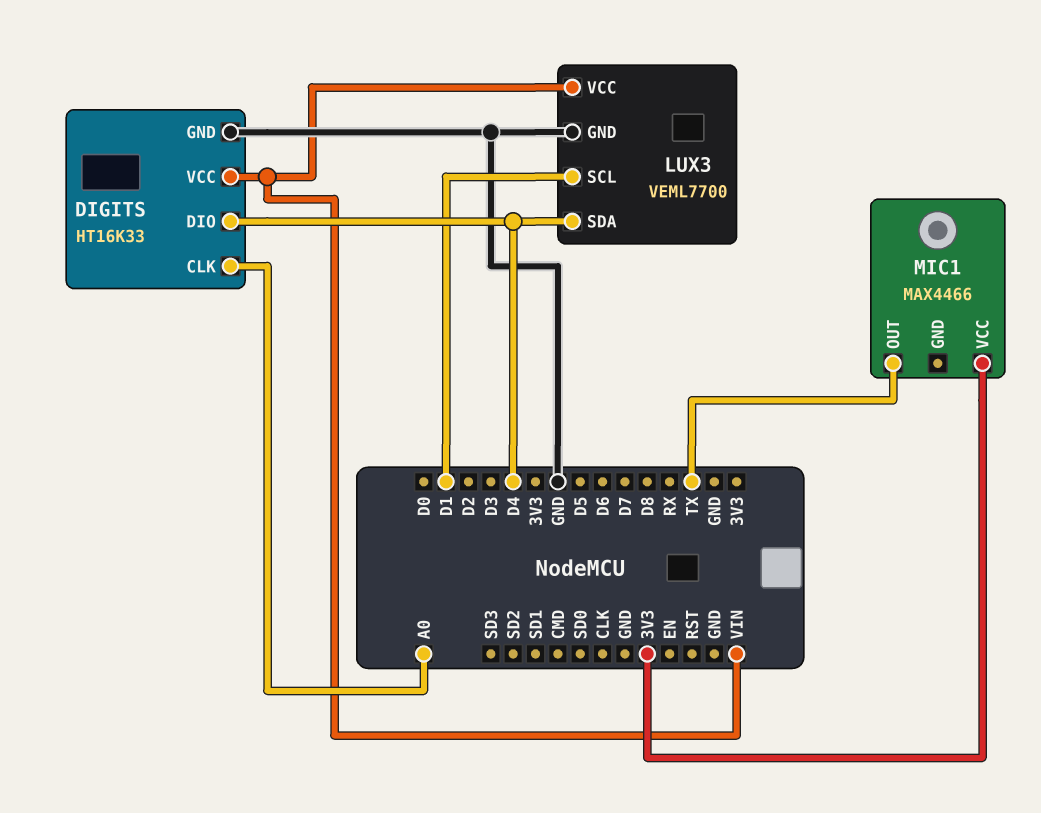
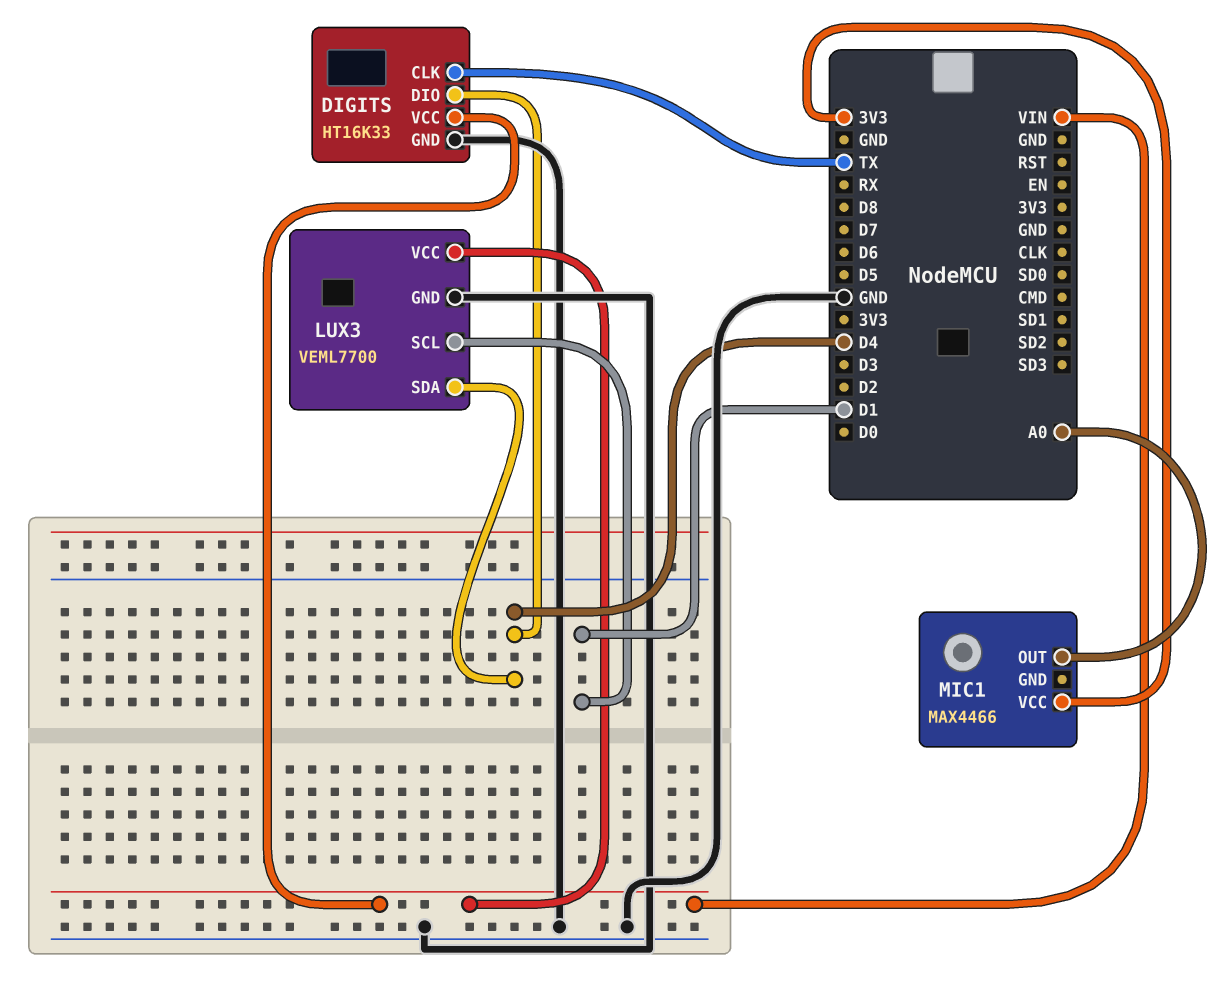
DIGITS pin CLK: A0 -> TX
MIC1 pin OUT: TX -> A0

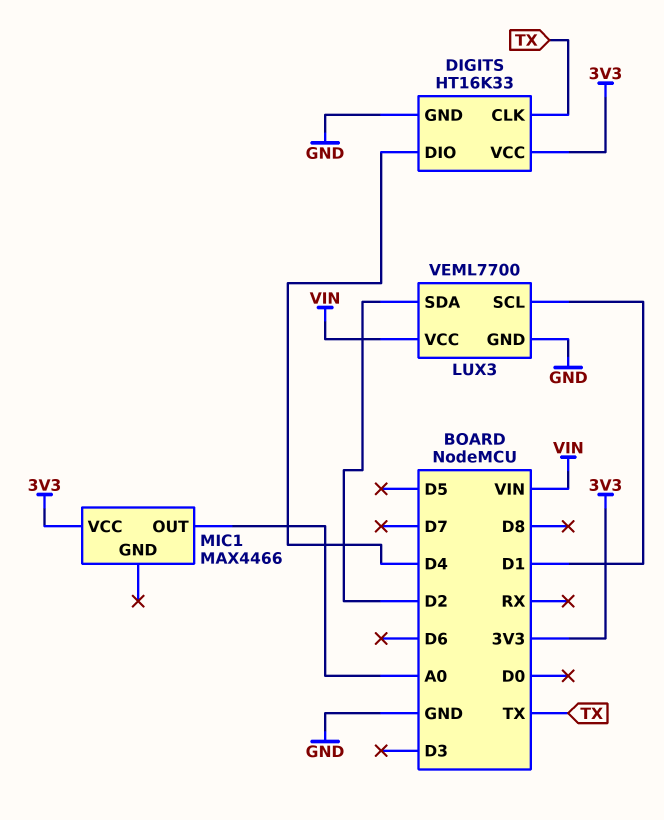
DIGITS pin VCC: VIN -> 3V3
LUX3 pin SDA: D4 -> D2

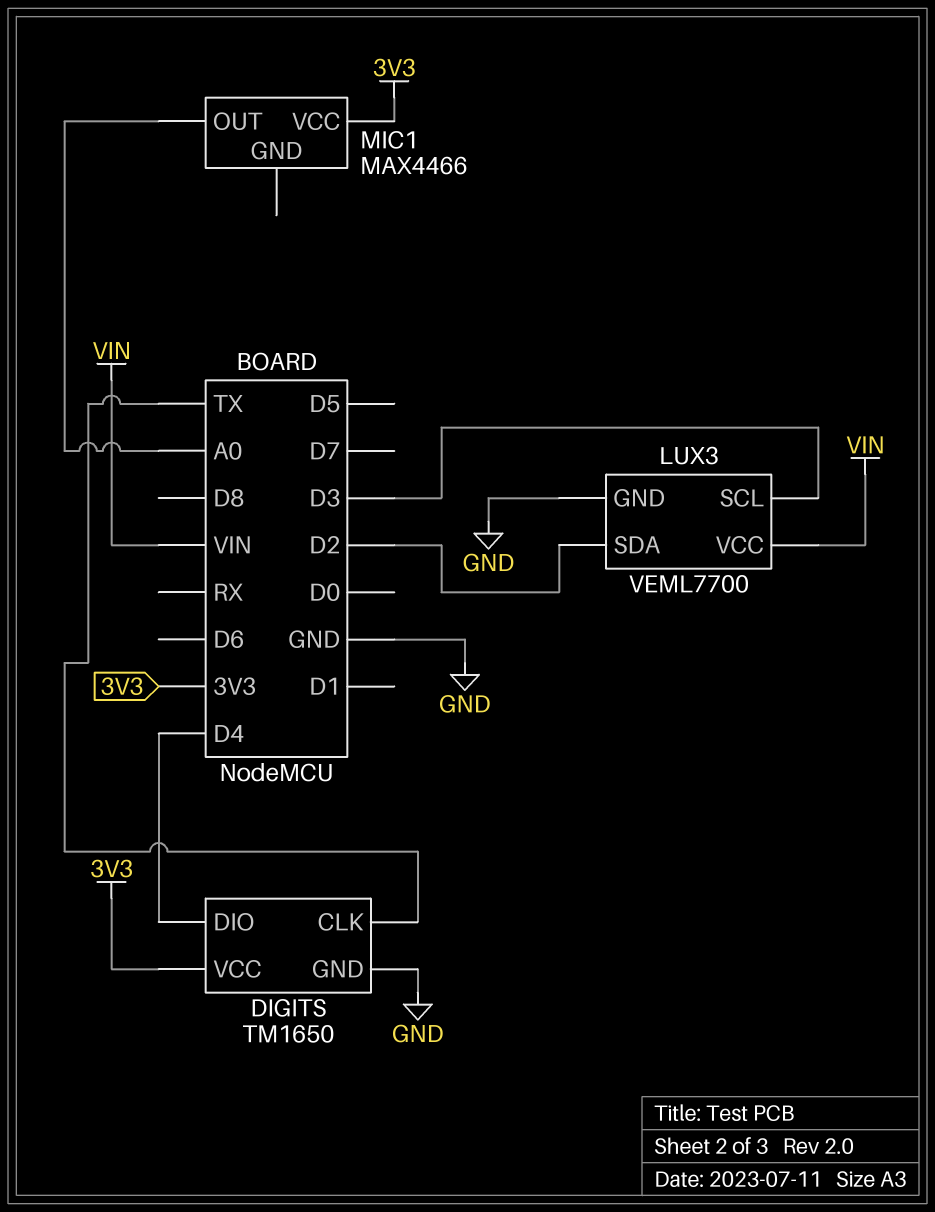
DIGITS: HT16K33 -> TM1650
LUX3 pin SCL: D1 -> D3

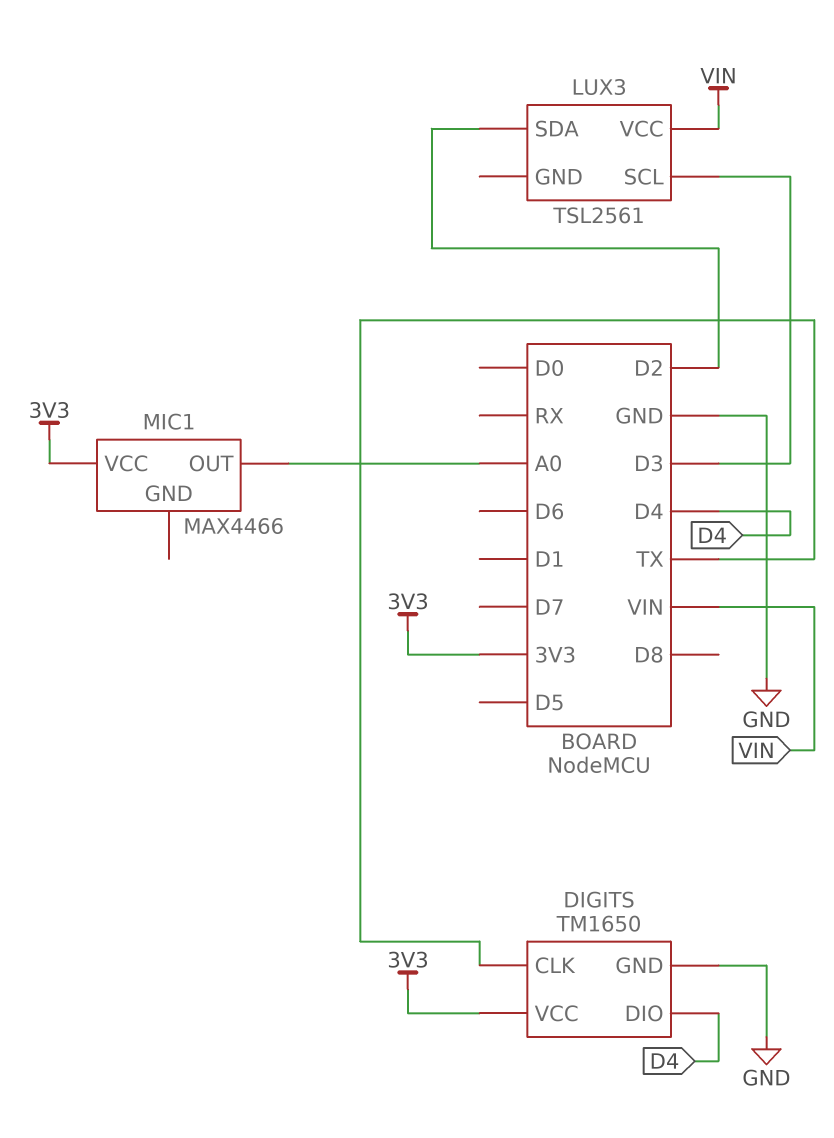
LUX3: VEML7700 -> TSL2561
LUX3 pin GND: GND -> none

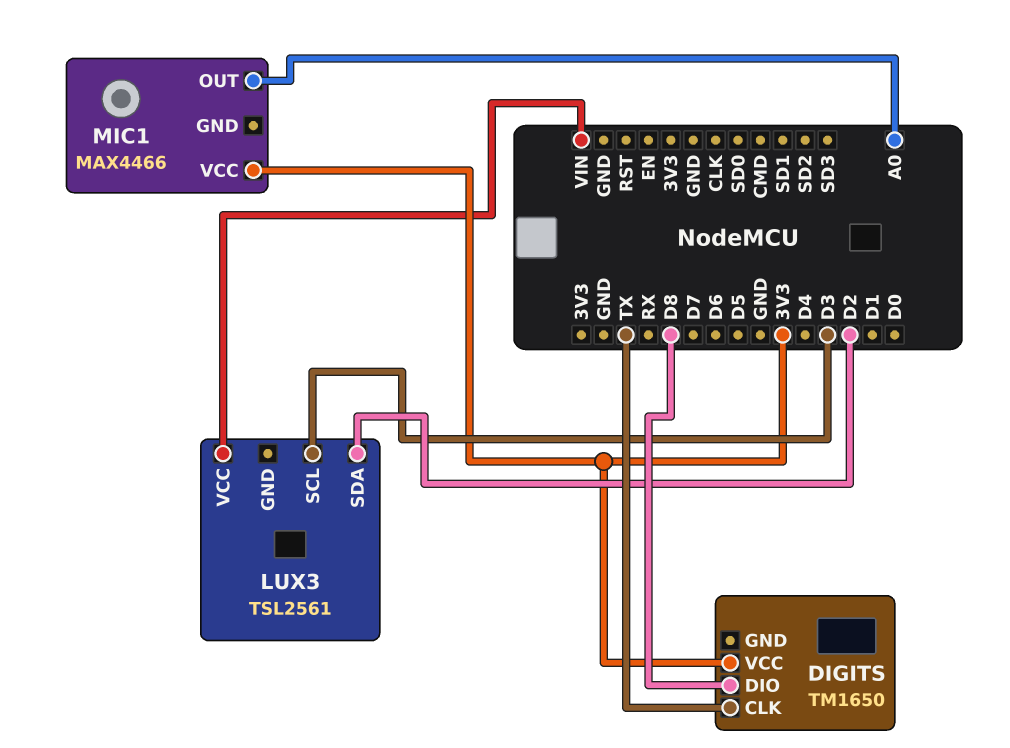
DIGITS pin DIO: D4 -> D8
DIGITS pin GND: GND -> none

